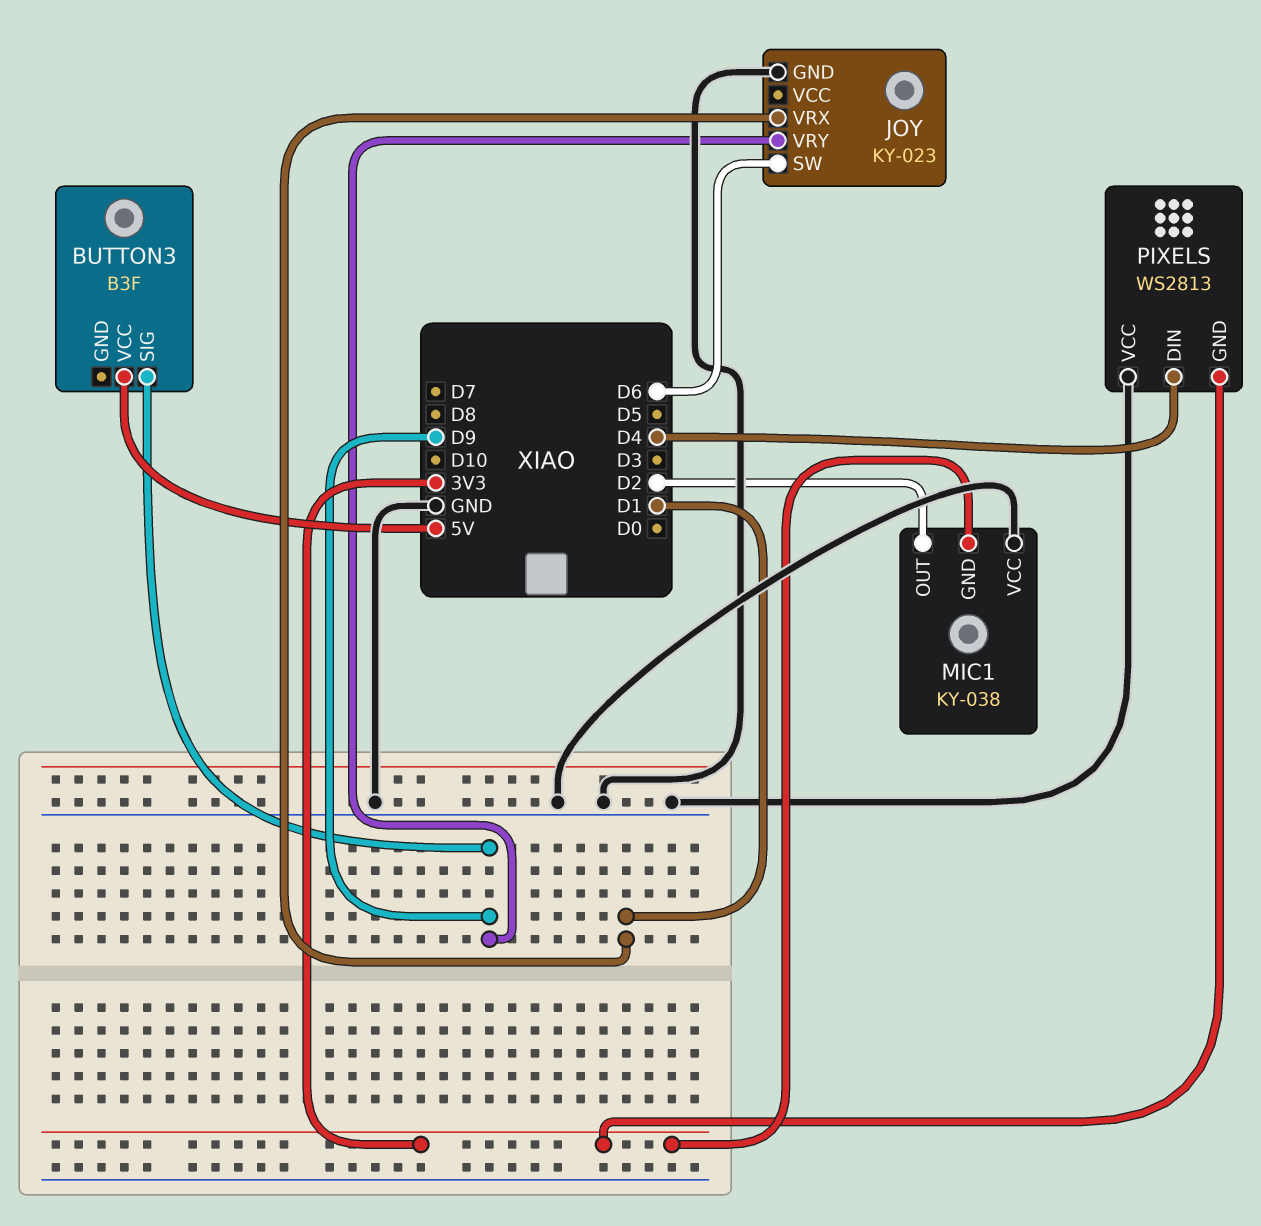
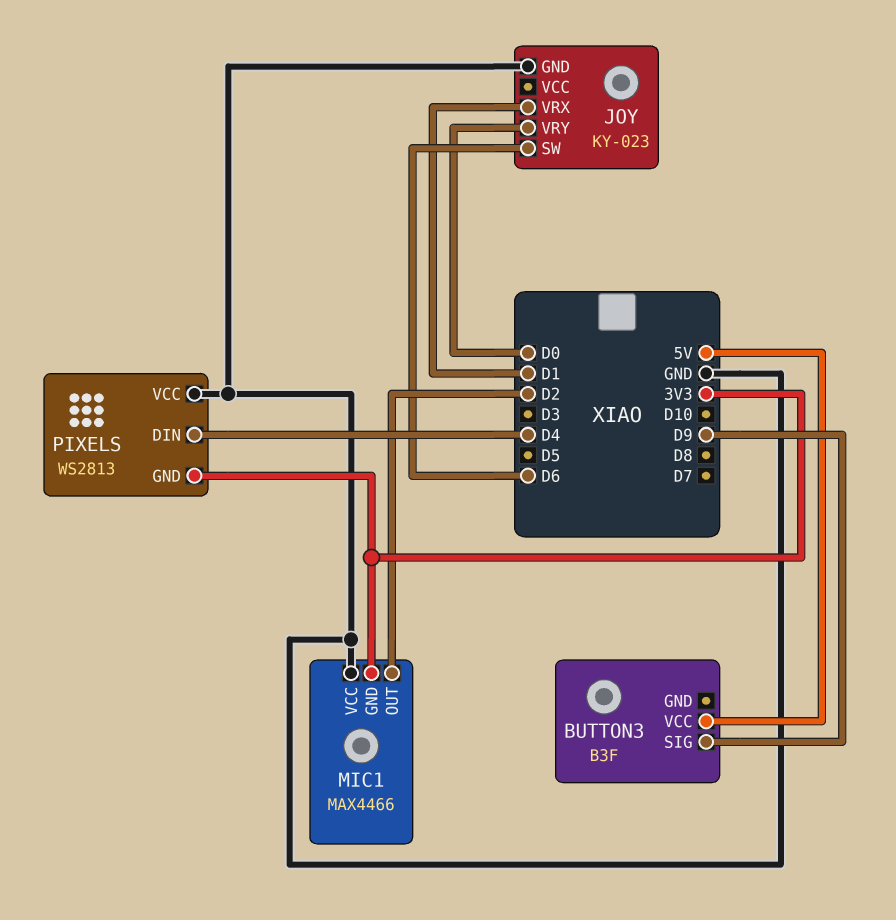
JOY pin VRY: D9 -> D0
MIC1: KY-038 -> MAX4466

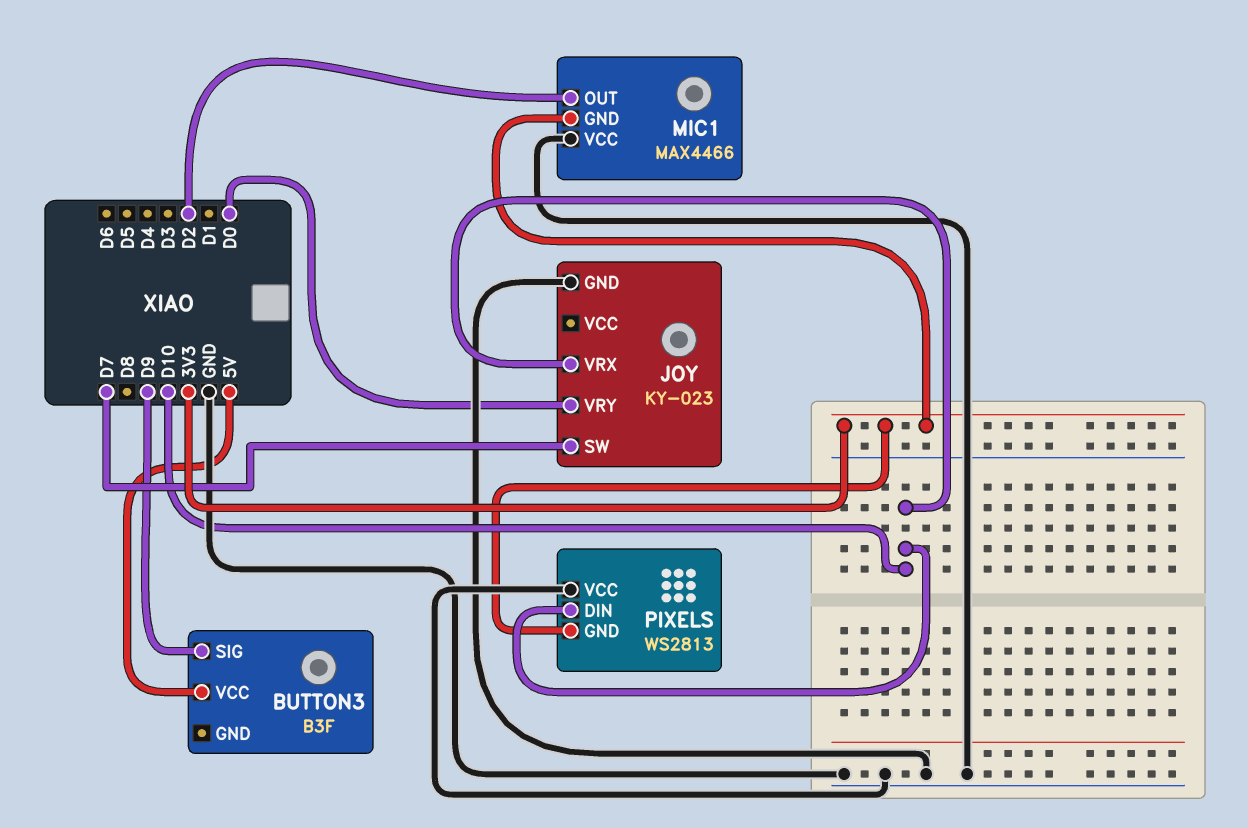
JOY pin SW: D6 -> D7
JOY pin VRX: D1 -> D10
PIXELS pin DIN: D4 -> D10

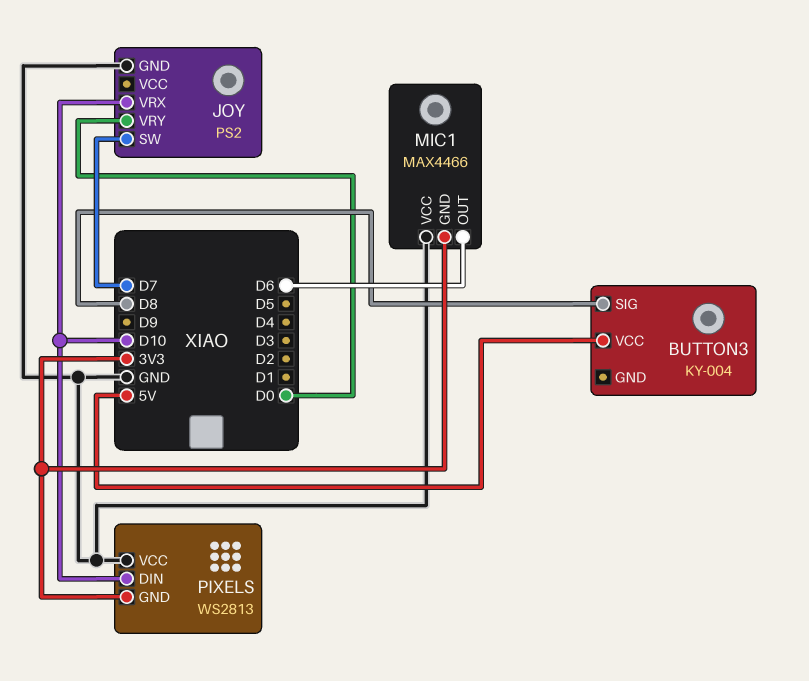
BUTTON3: B3F -> KY-004
BUTTON3 pin SIG: D9 -> D8
JOY: KY-023 -> PS2
MIC1 pin OUT: D2 -> D6

